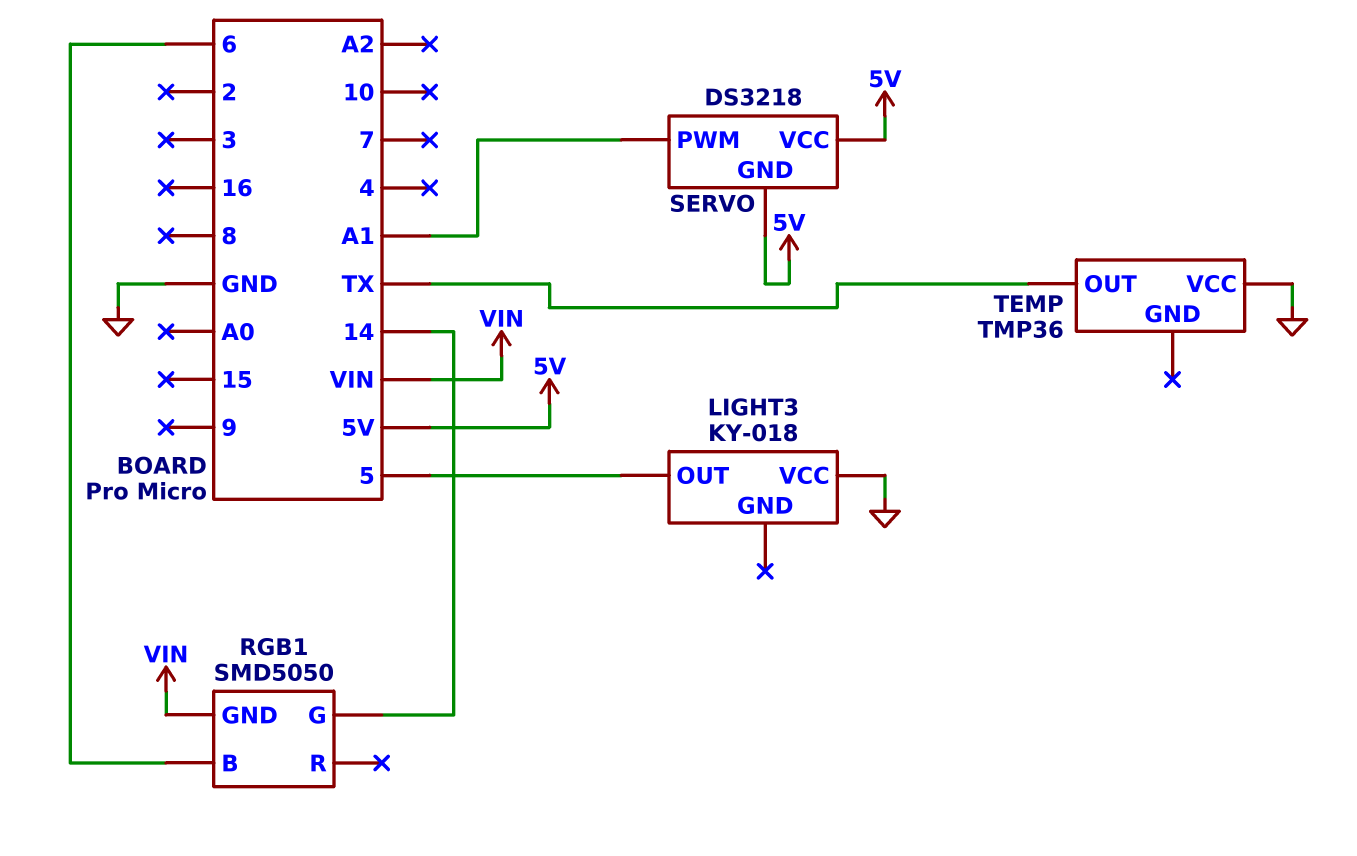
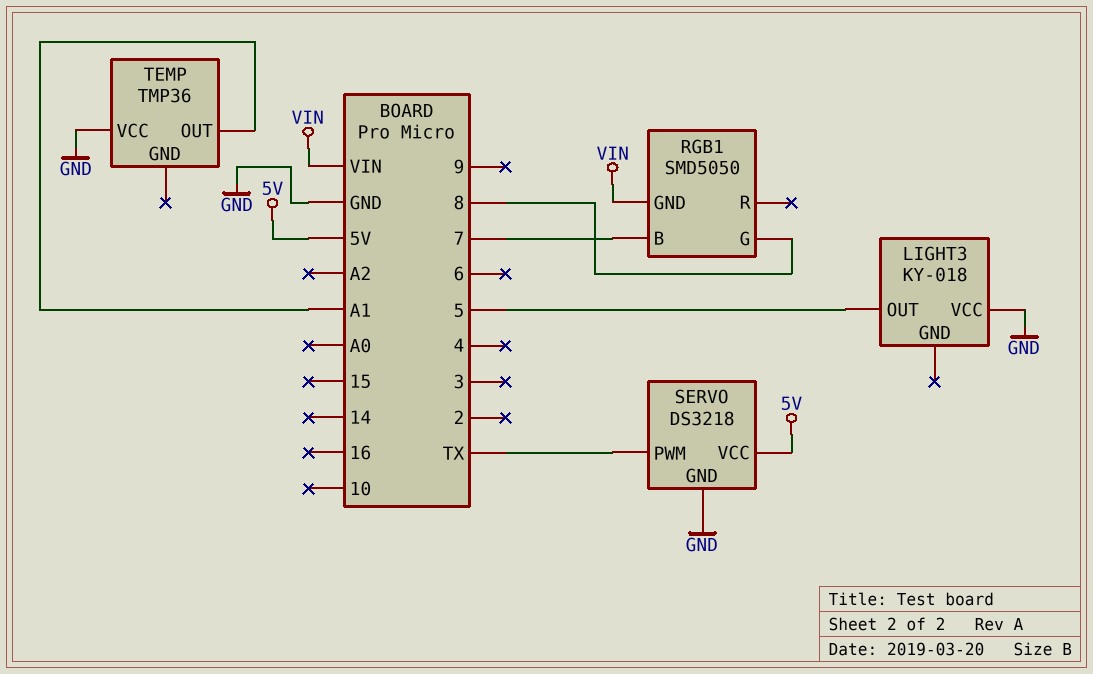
RGB1 pin B: 6 -> 7
RGB1 pin G: 14 -> 8
SERVO pin GND: 5V -> GND
SERVO pin PWM: A1 -> TX
TEMP pin OUT: TX -> A1

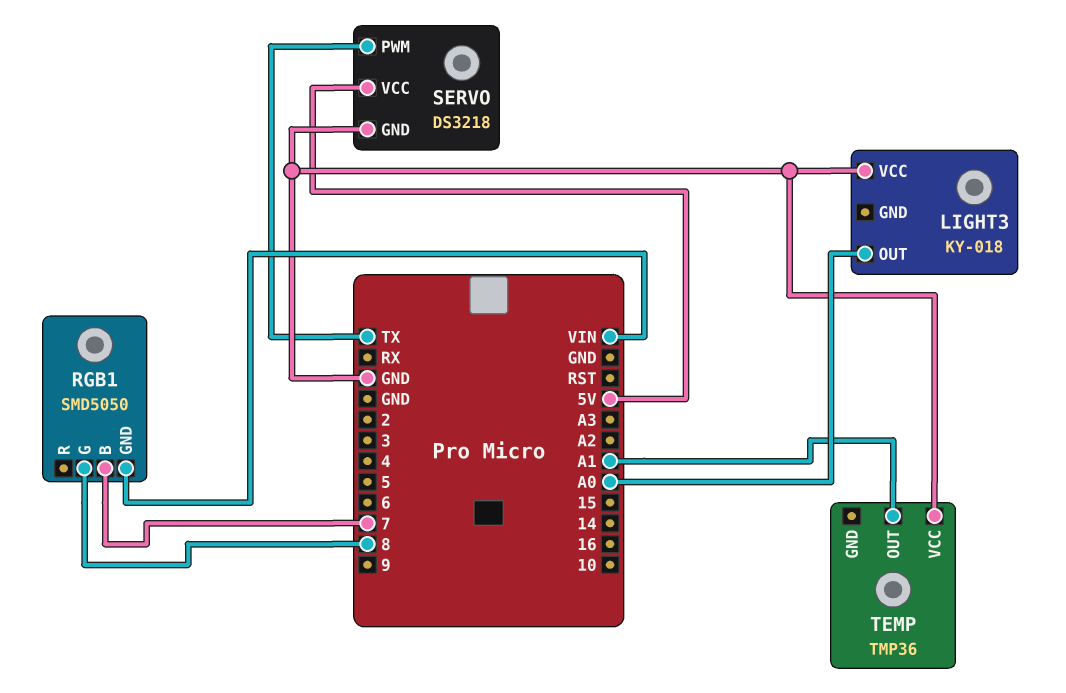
LIGHT3 pin OUT: 5 -> A0

